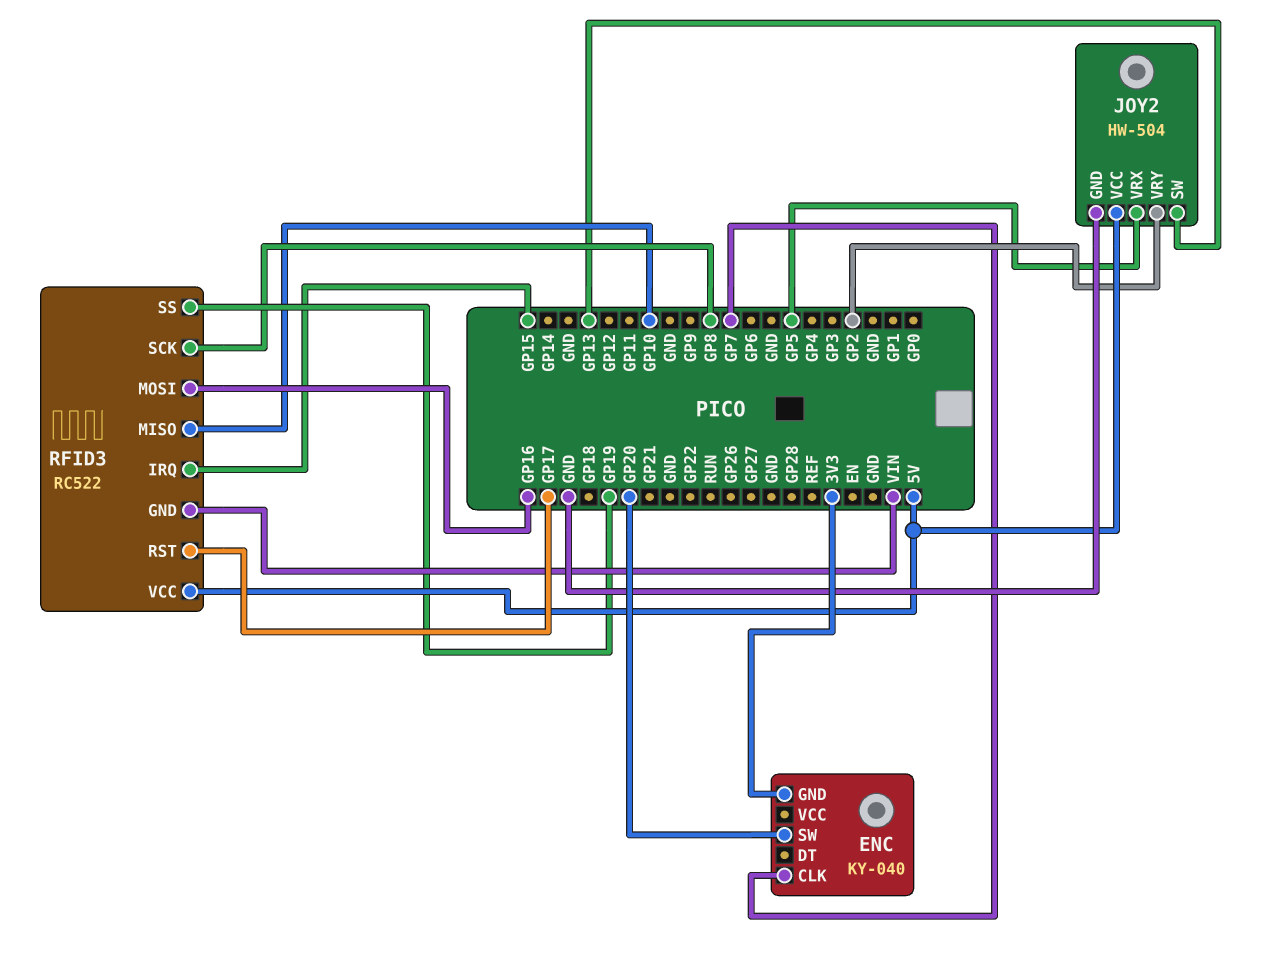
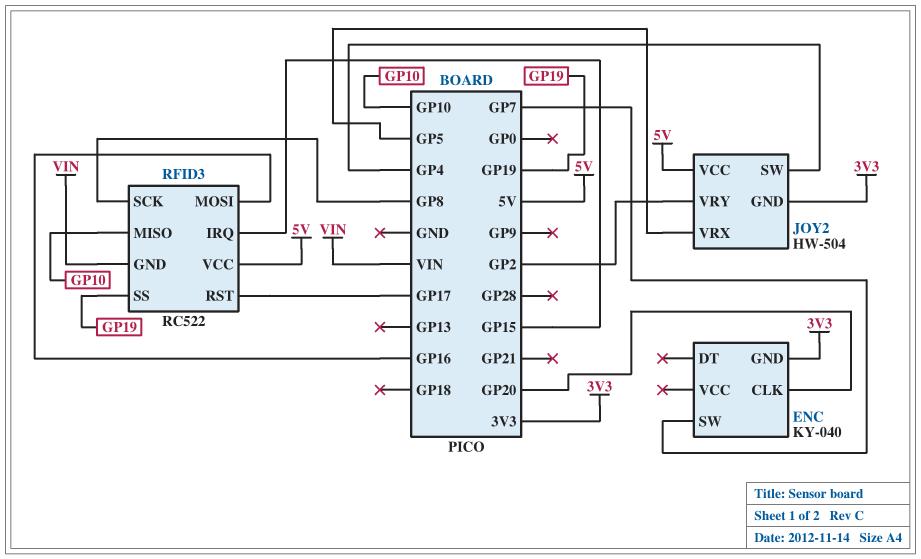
ENC pin CLK: GP7 -> GP20
ENC pin SW: GP20 -> GP7
JOY2 pin GND: GND -> 3V3
JOY2 pin SW: GP13 -> GP4

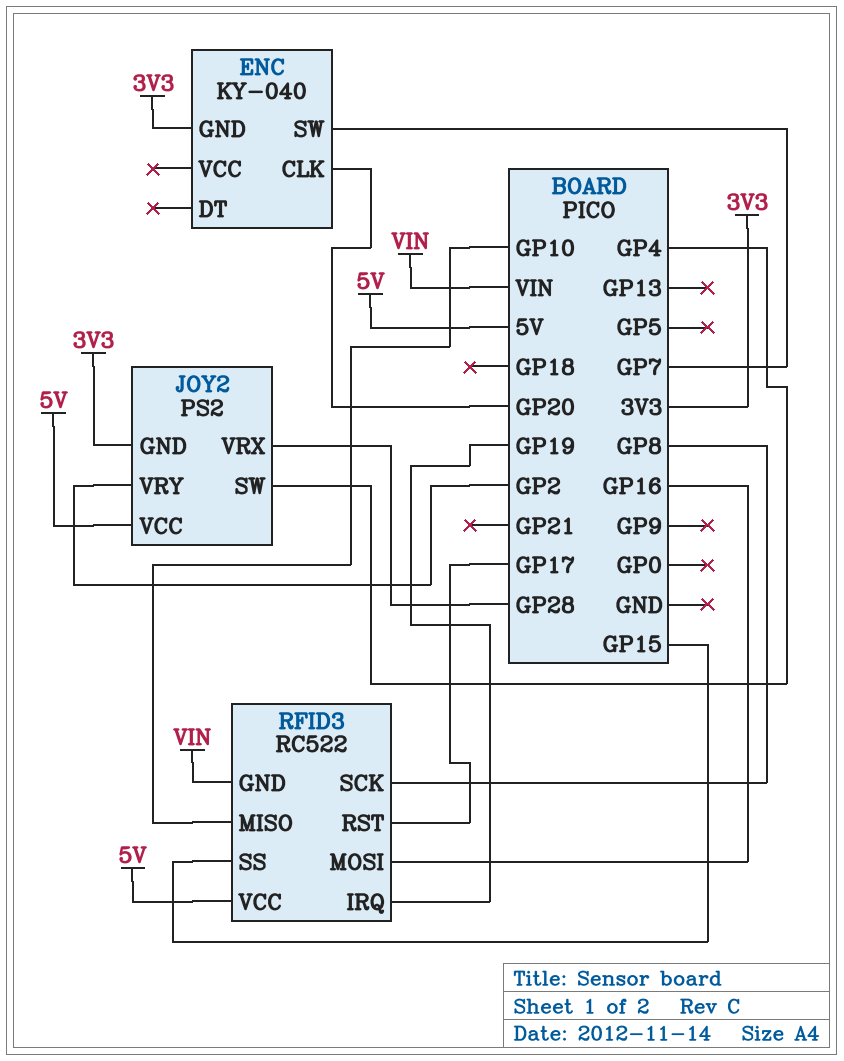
JOY2: HW-504 -> PS2
JOY2 pin VRX: GP5 -> GP28
RFID3 pin IRQ: GP15 -> GP19
RFID3 pin SS: GP19 -> GP15

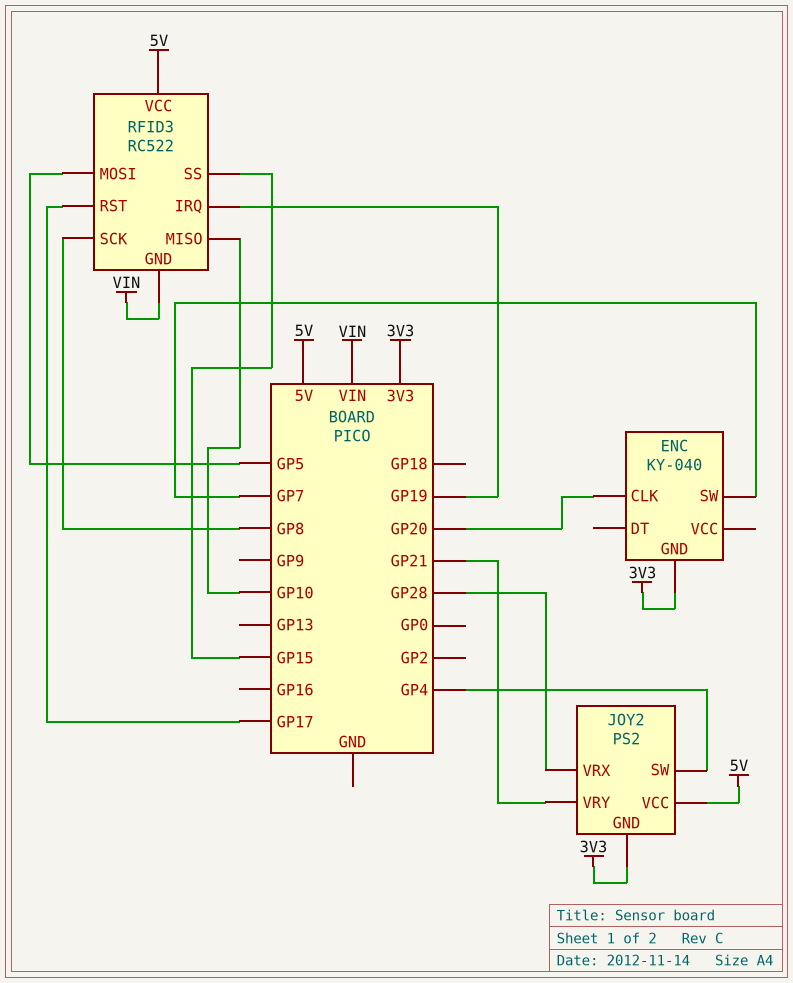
JOY2 pin VRY: GP2 -> GP21
RFID3 pin MOSI: GP16 -> GP5

